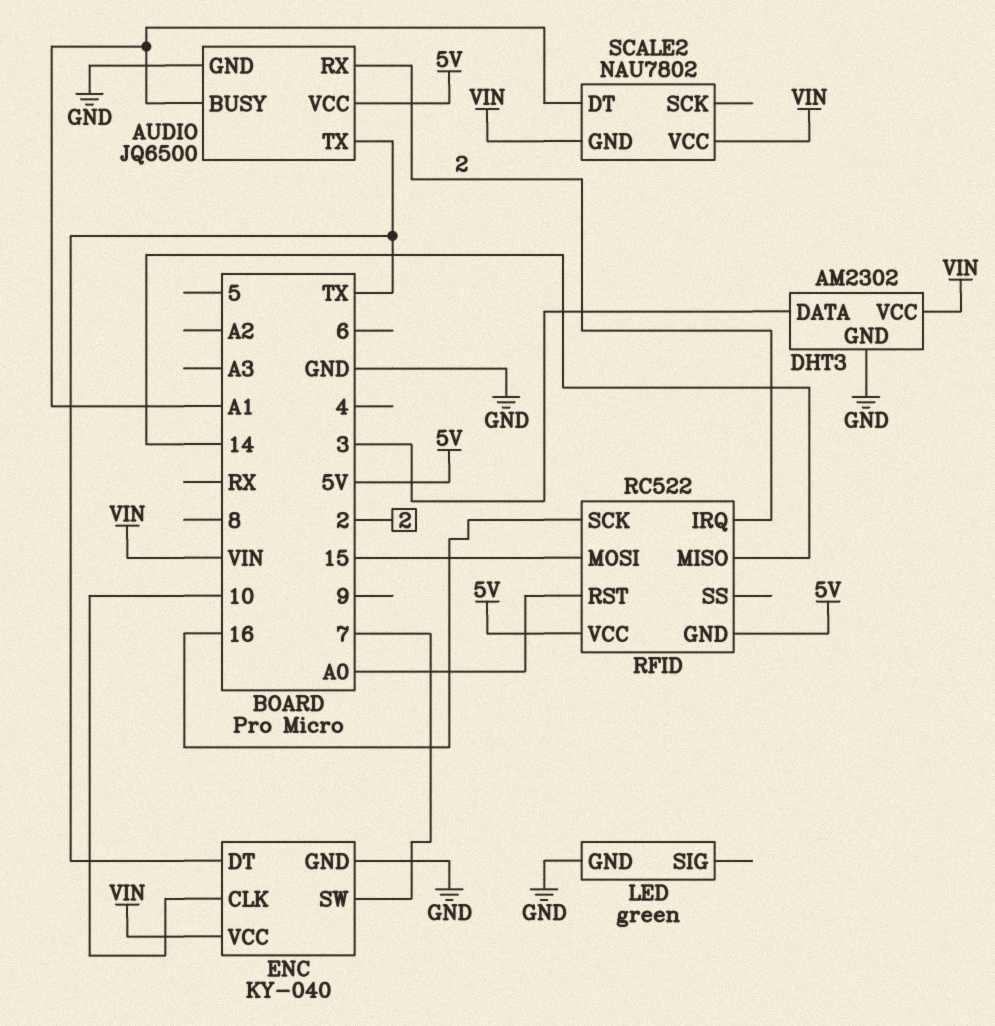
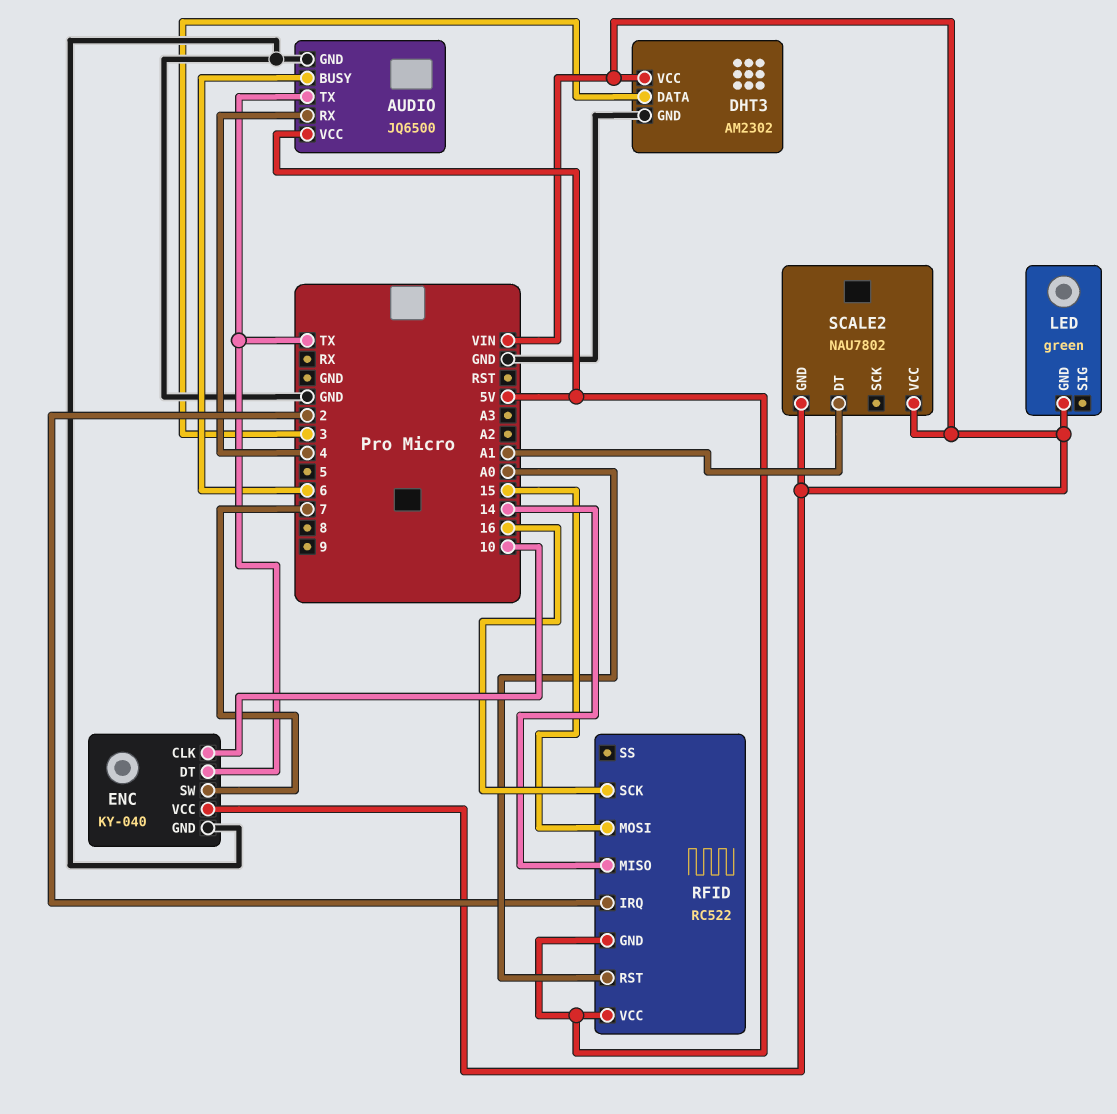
AUDIO pin BUSY: A1 -> 6
AUDIO pin RX: 2 -> 4
LED pin GND: GND -> VIN

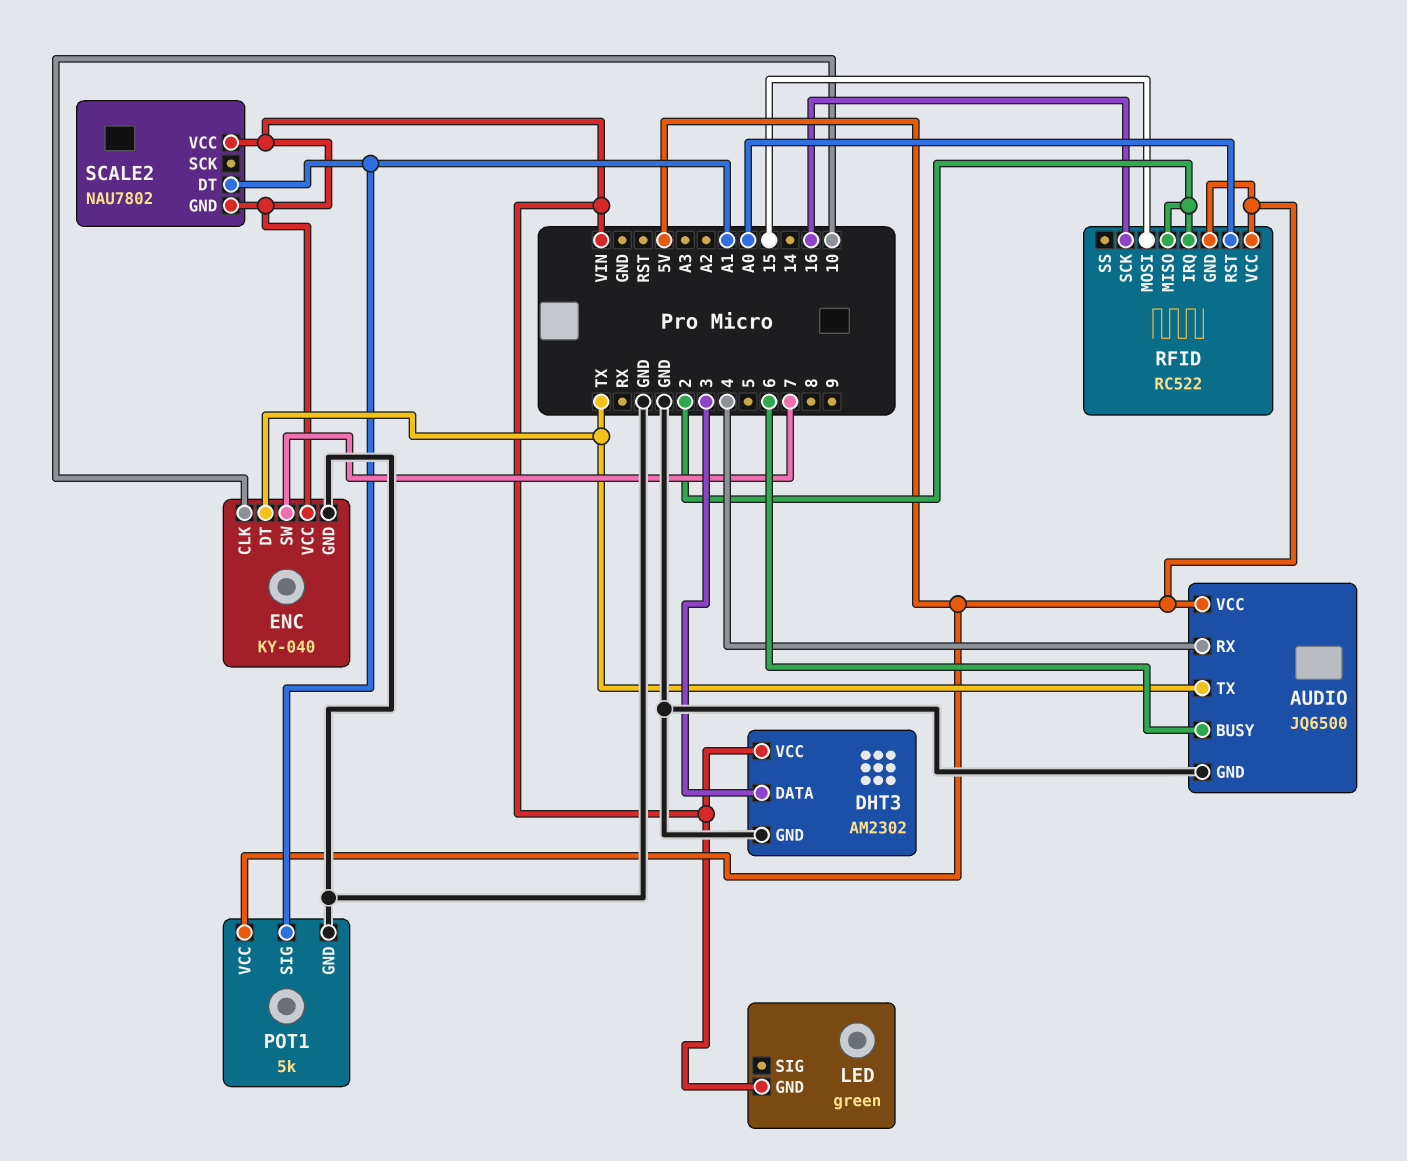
POT1: none -> 5k
POT1 pin GND: none -> GND
POT1 pin SIG: none -> A1
POT1 pin VCC: none -> 5V
RFID pin MISO: 14 -> 2

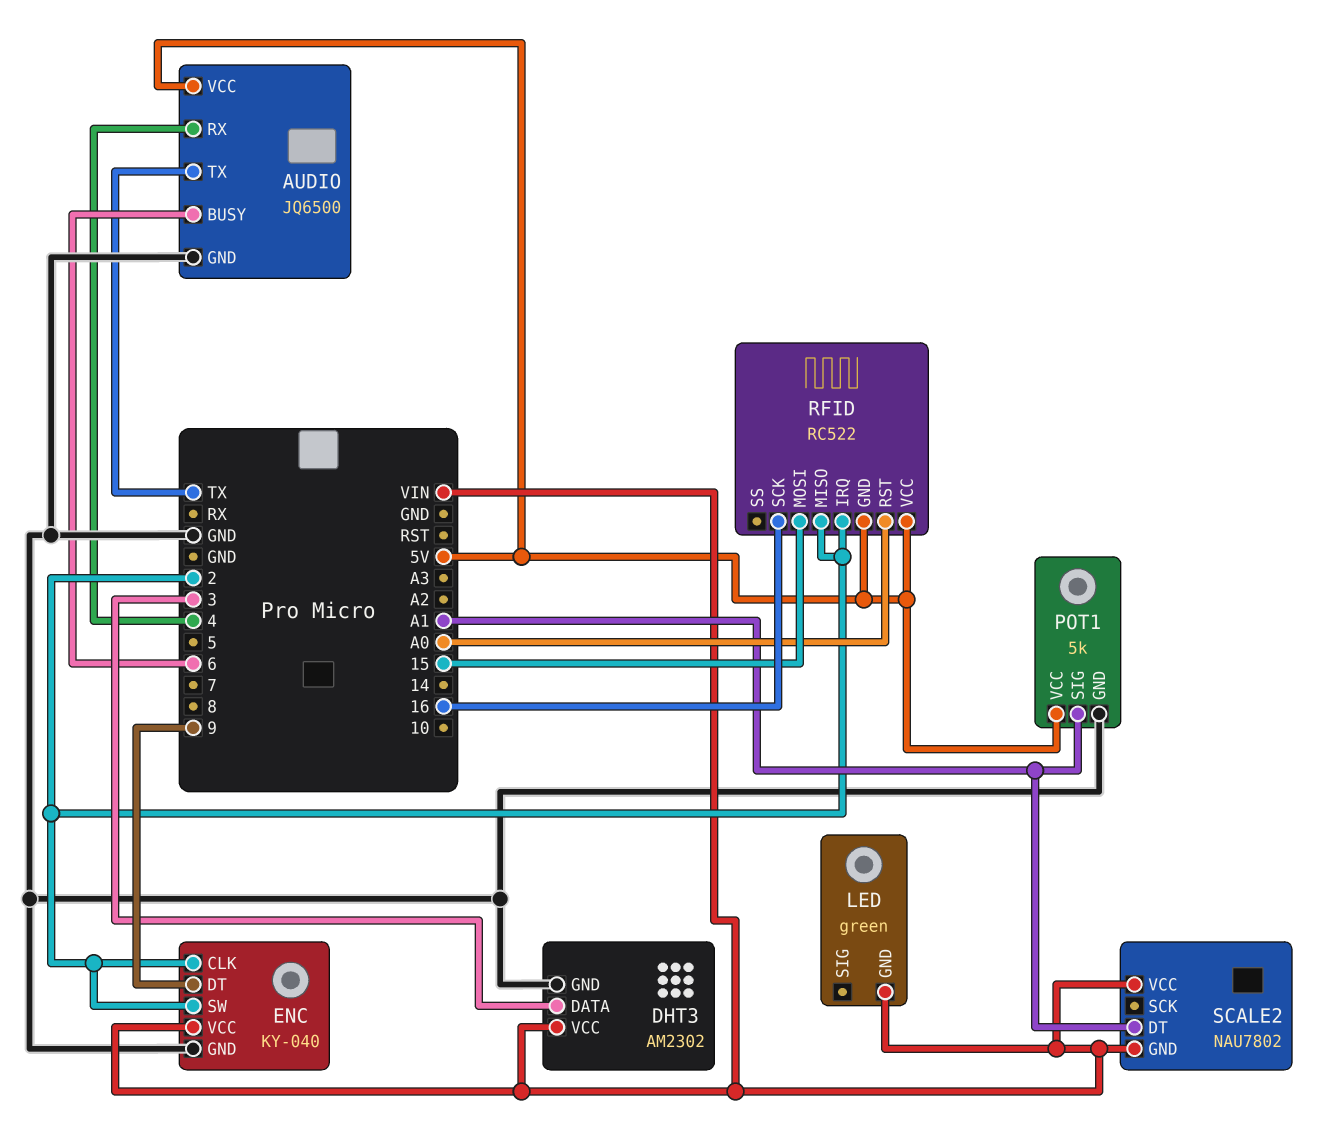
ENC pin CLK: 10 -> 2
ENC pin DT: TX -> 9
ENC pin SW: 7 -> 2

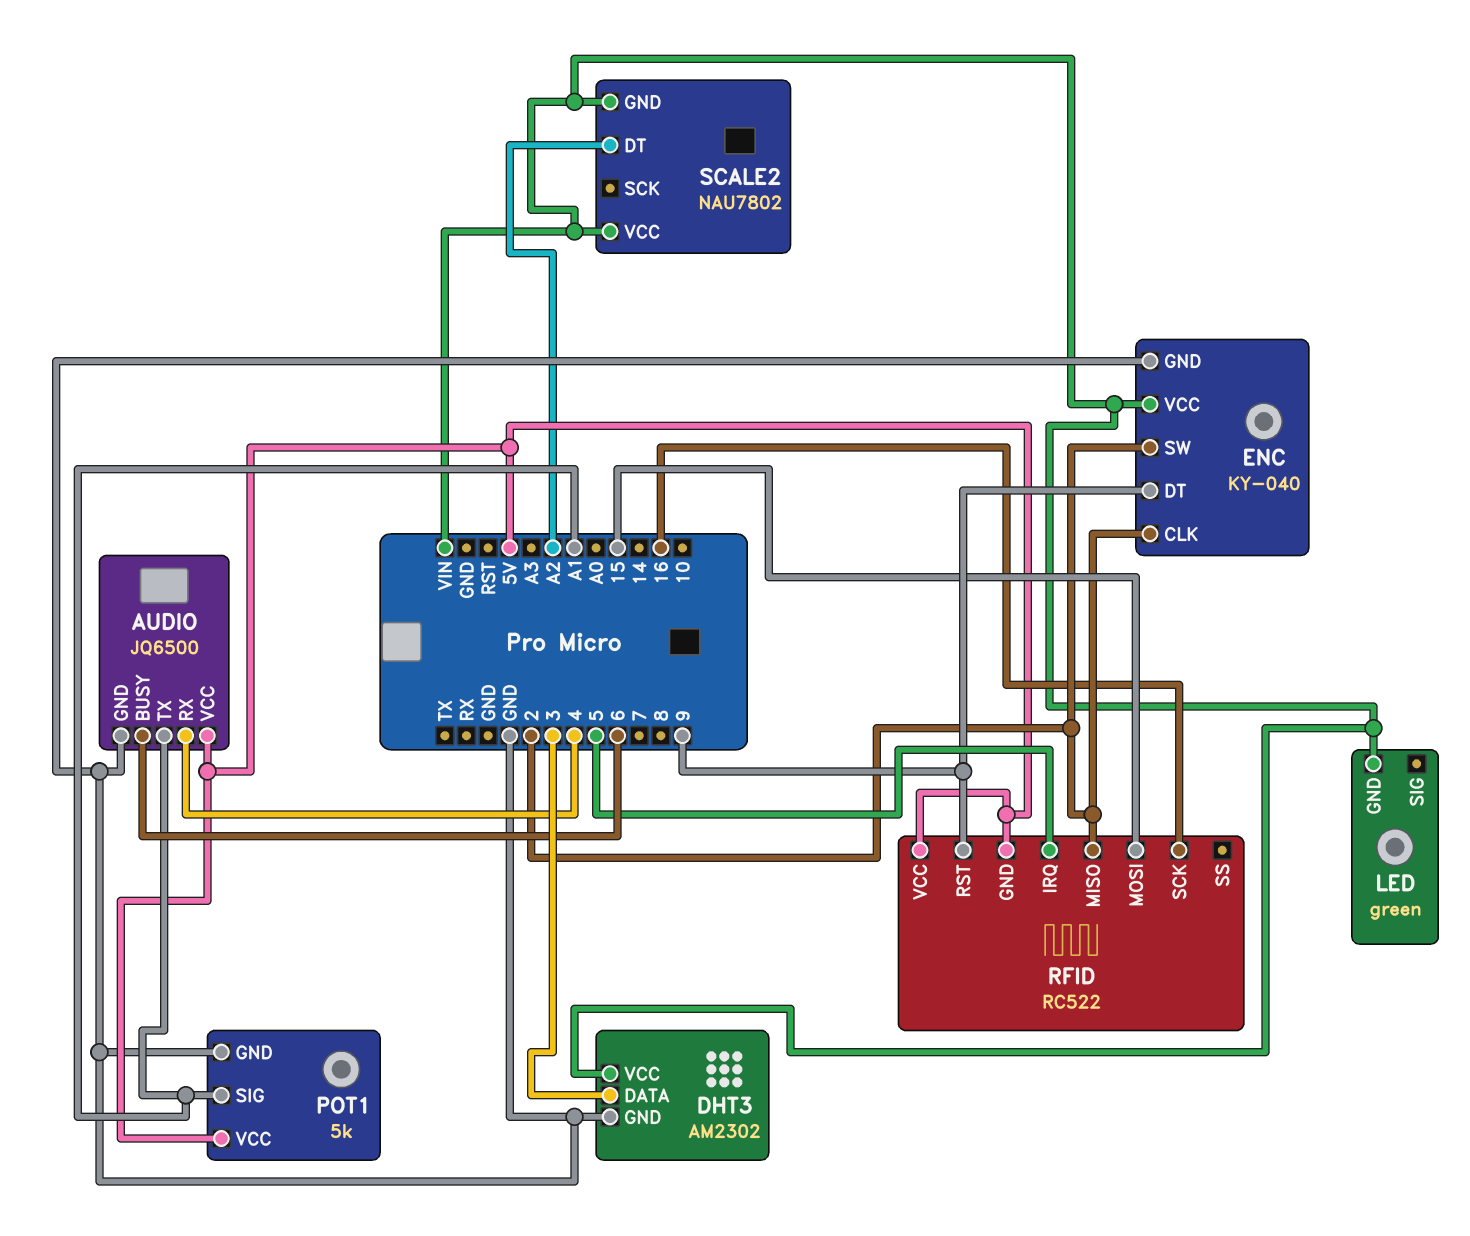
AUDIO pin TX: TX -> A1
RFID pin IRQ: 2 -> 5
RFID pin RST: A0 -> 9
SCALE2 pin DT: A1 -> A2

